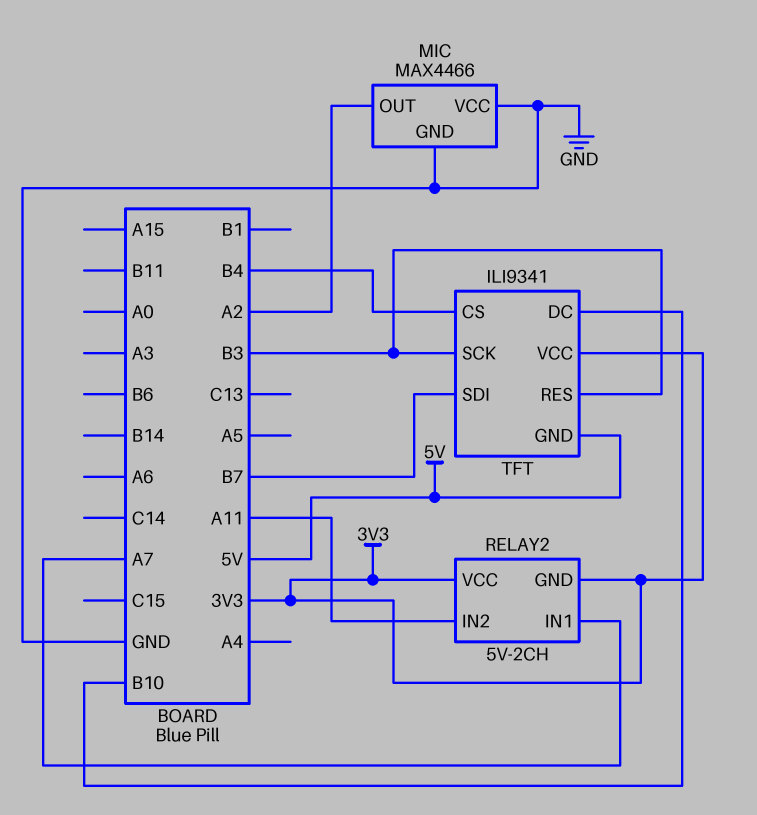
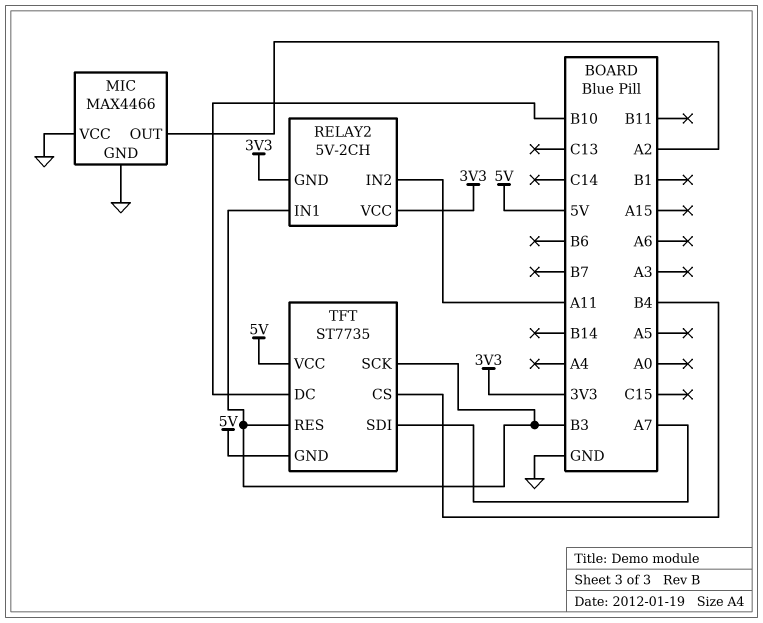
RELAY2 pin IN1: A7 -> B3
TFT: ILI9341 -> ST7735
TFT pin SDI: B7 -> A7
TFT pin VCC: 3V3 -> 5V

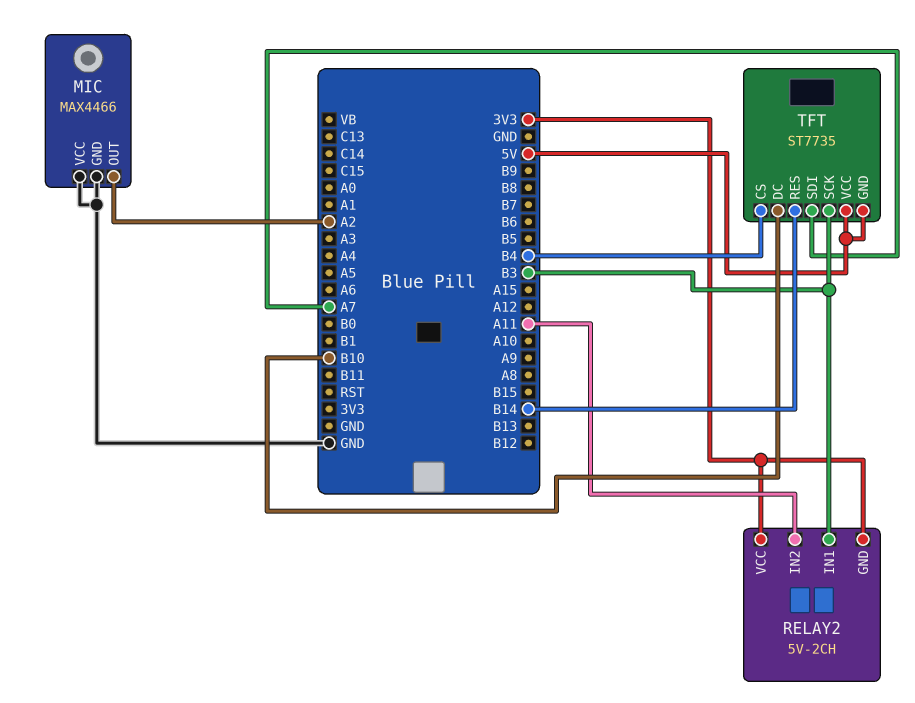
TFT pin RES: B3 -> B14

